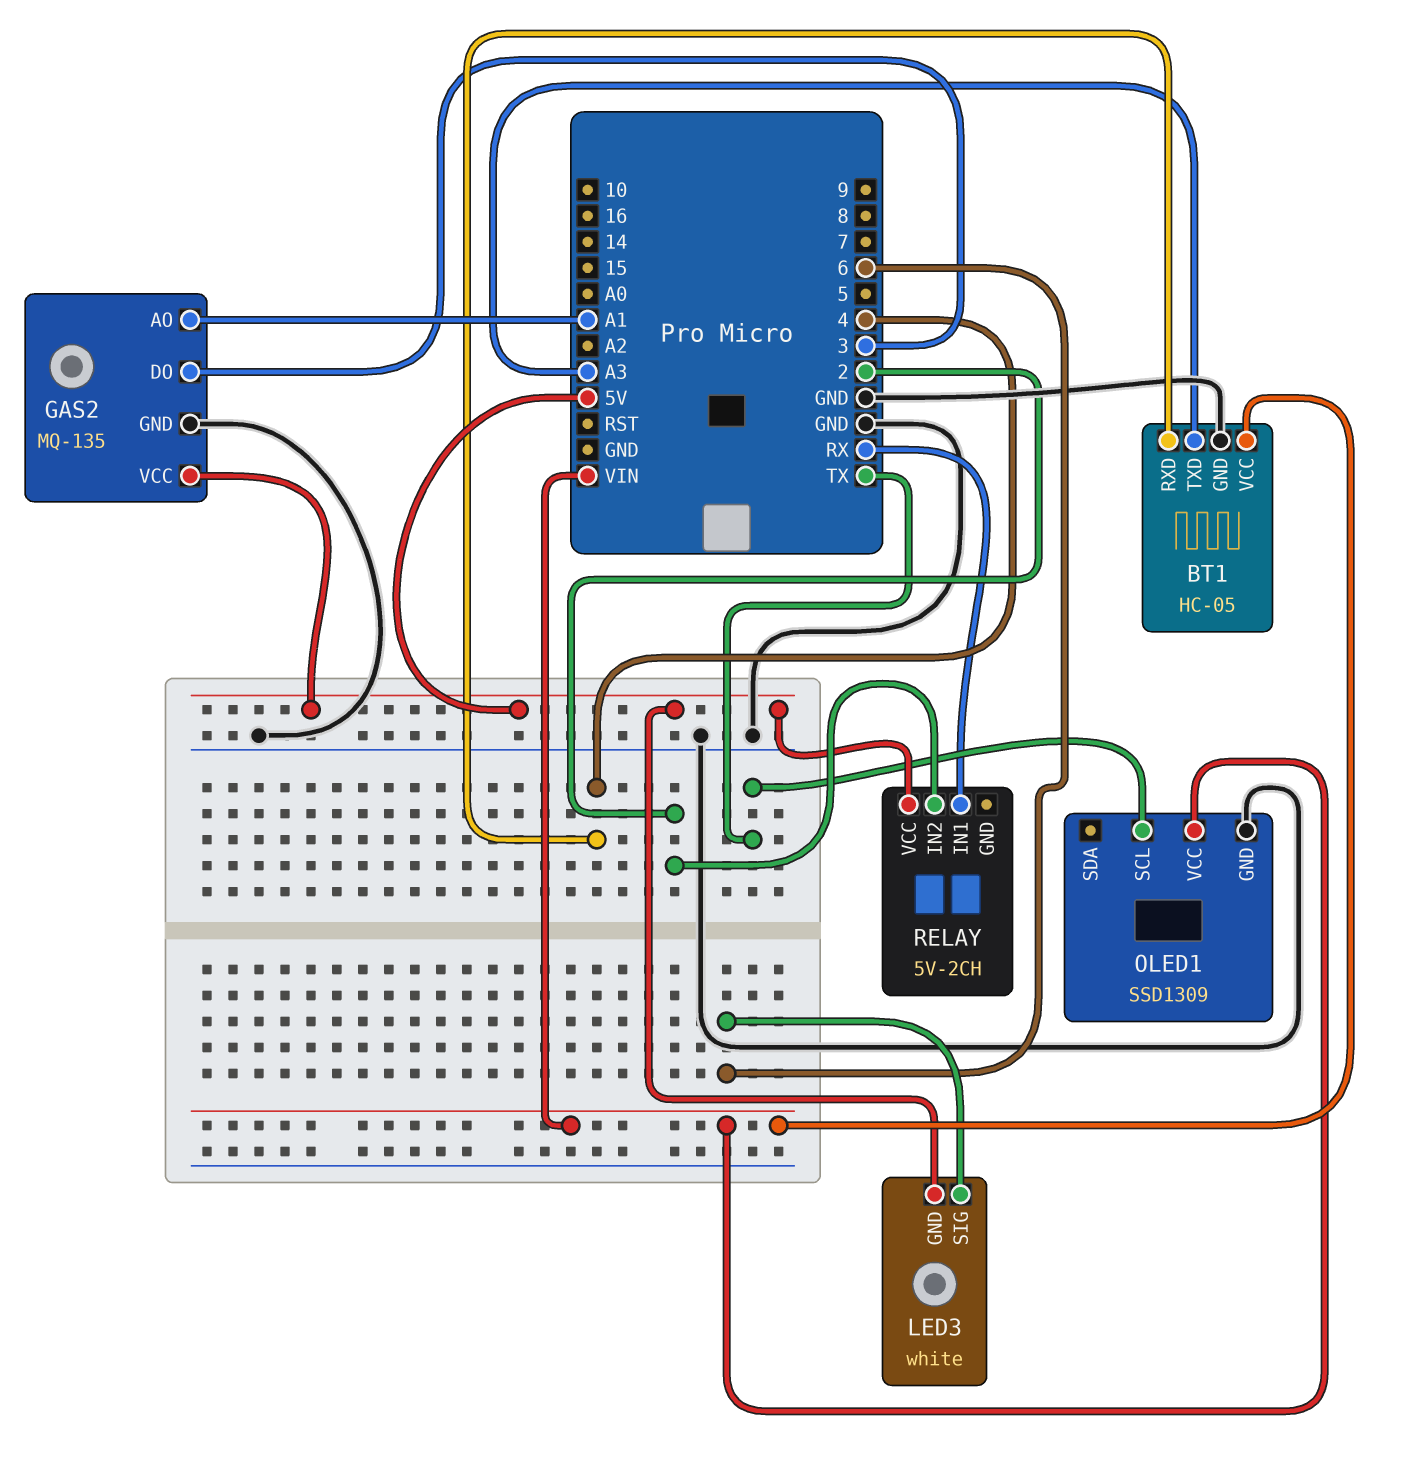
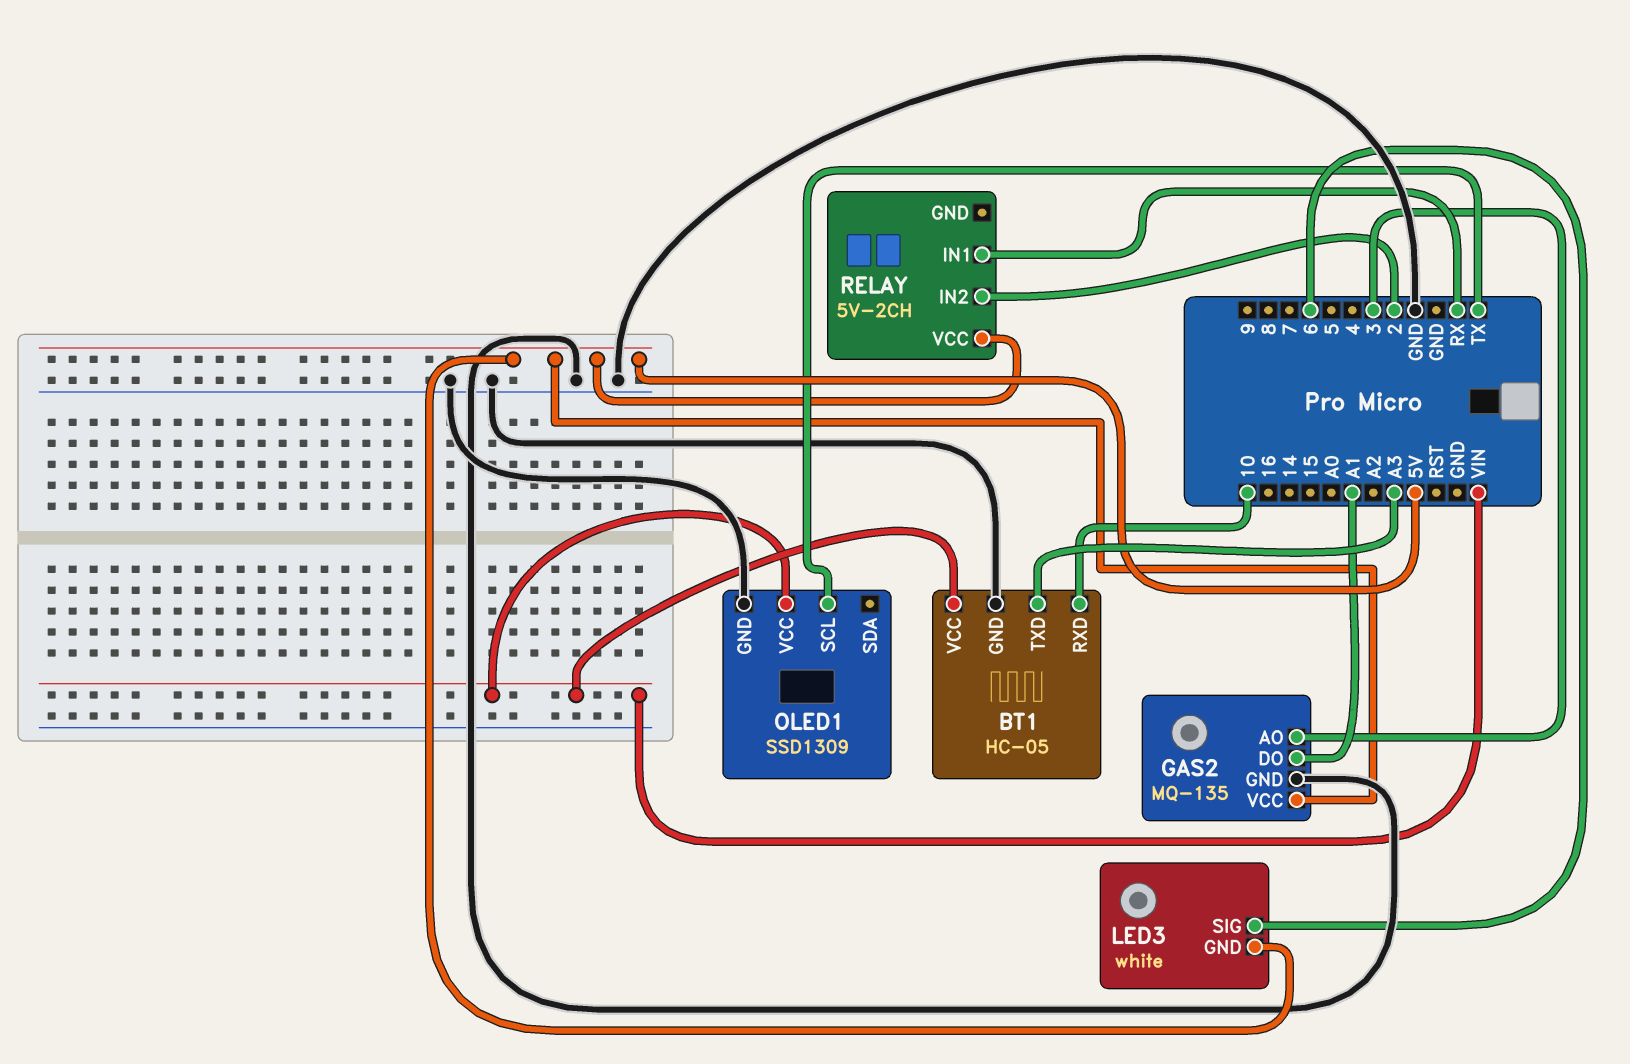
BT1 pin RXD: 4 -> 10
GAS2 pin AO: A1 -> 3
GAS2 pin DO: 3 -> A1

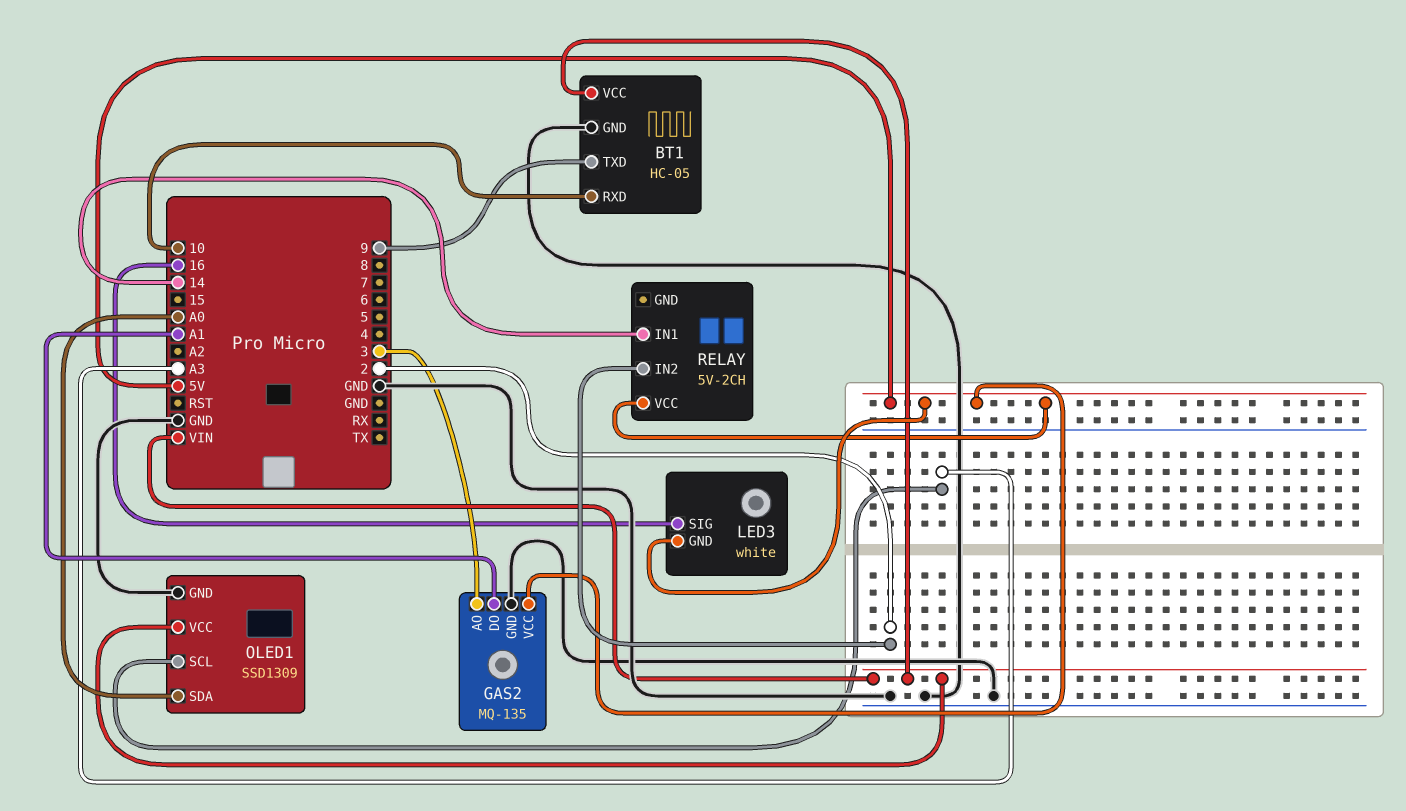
BT1 pin TXD: A3 -> 9
LED3 pin SIG: 6 -> 16
OLED1 pin SCL: TX -> A3
OLED1 pin SDA: none -> A0
RELAY pin IN1: RX -> 14

